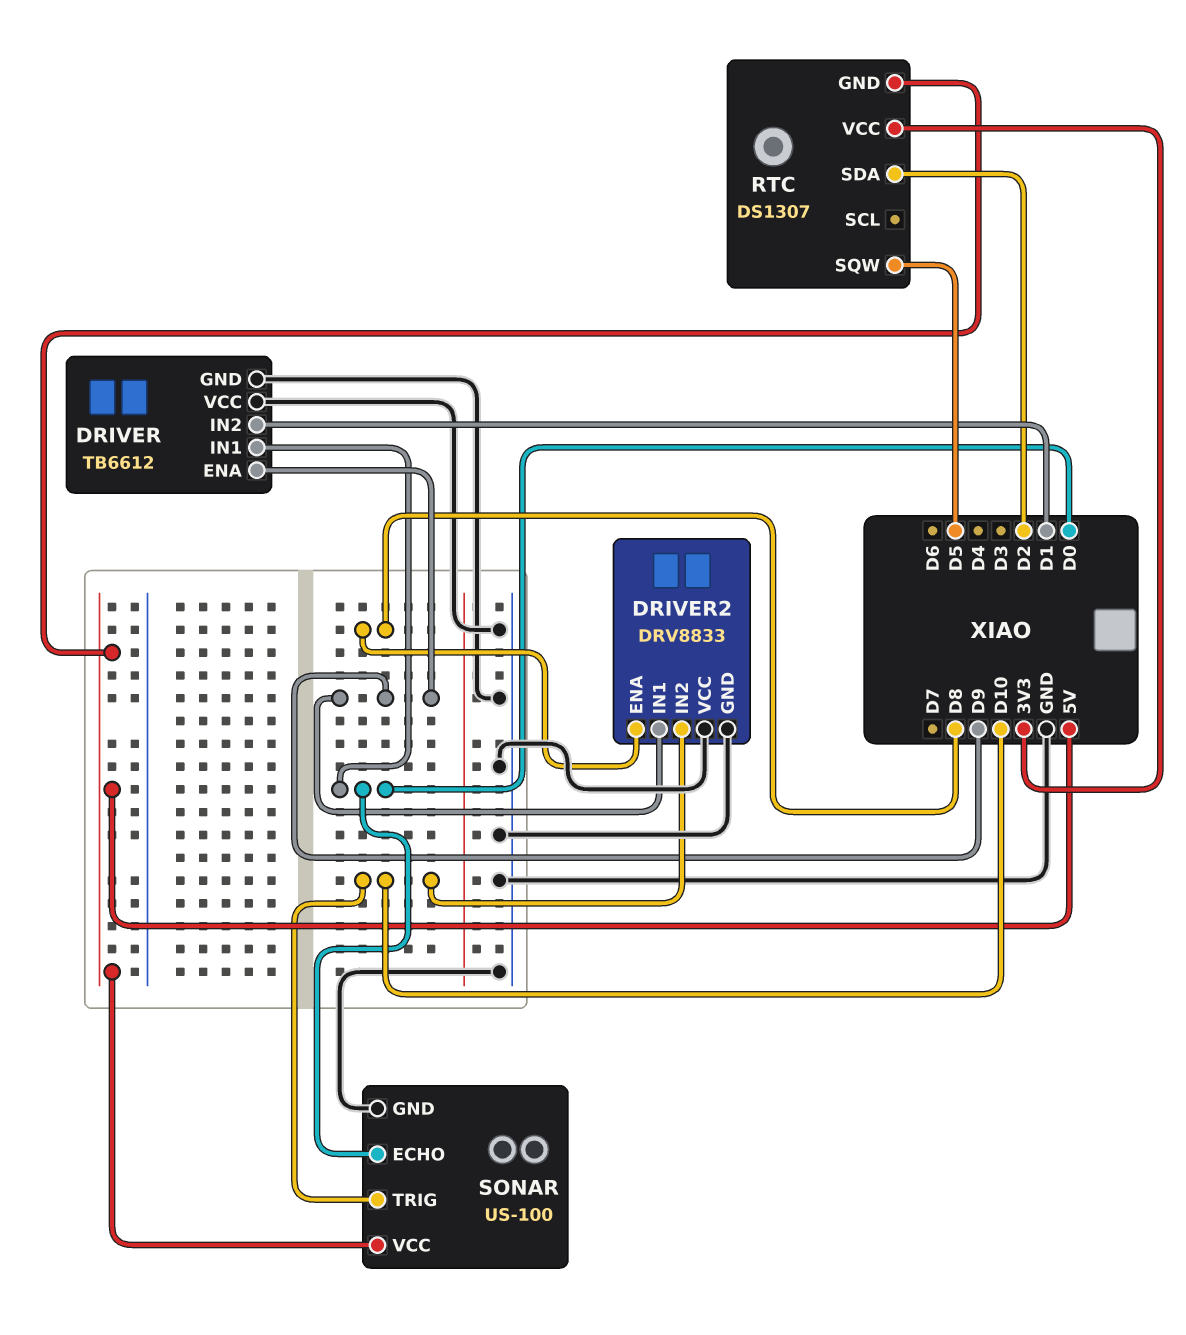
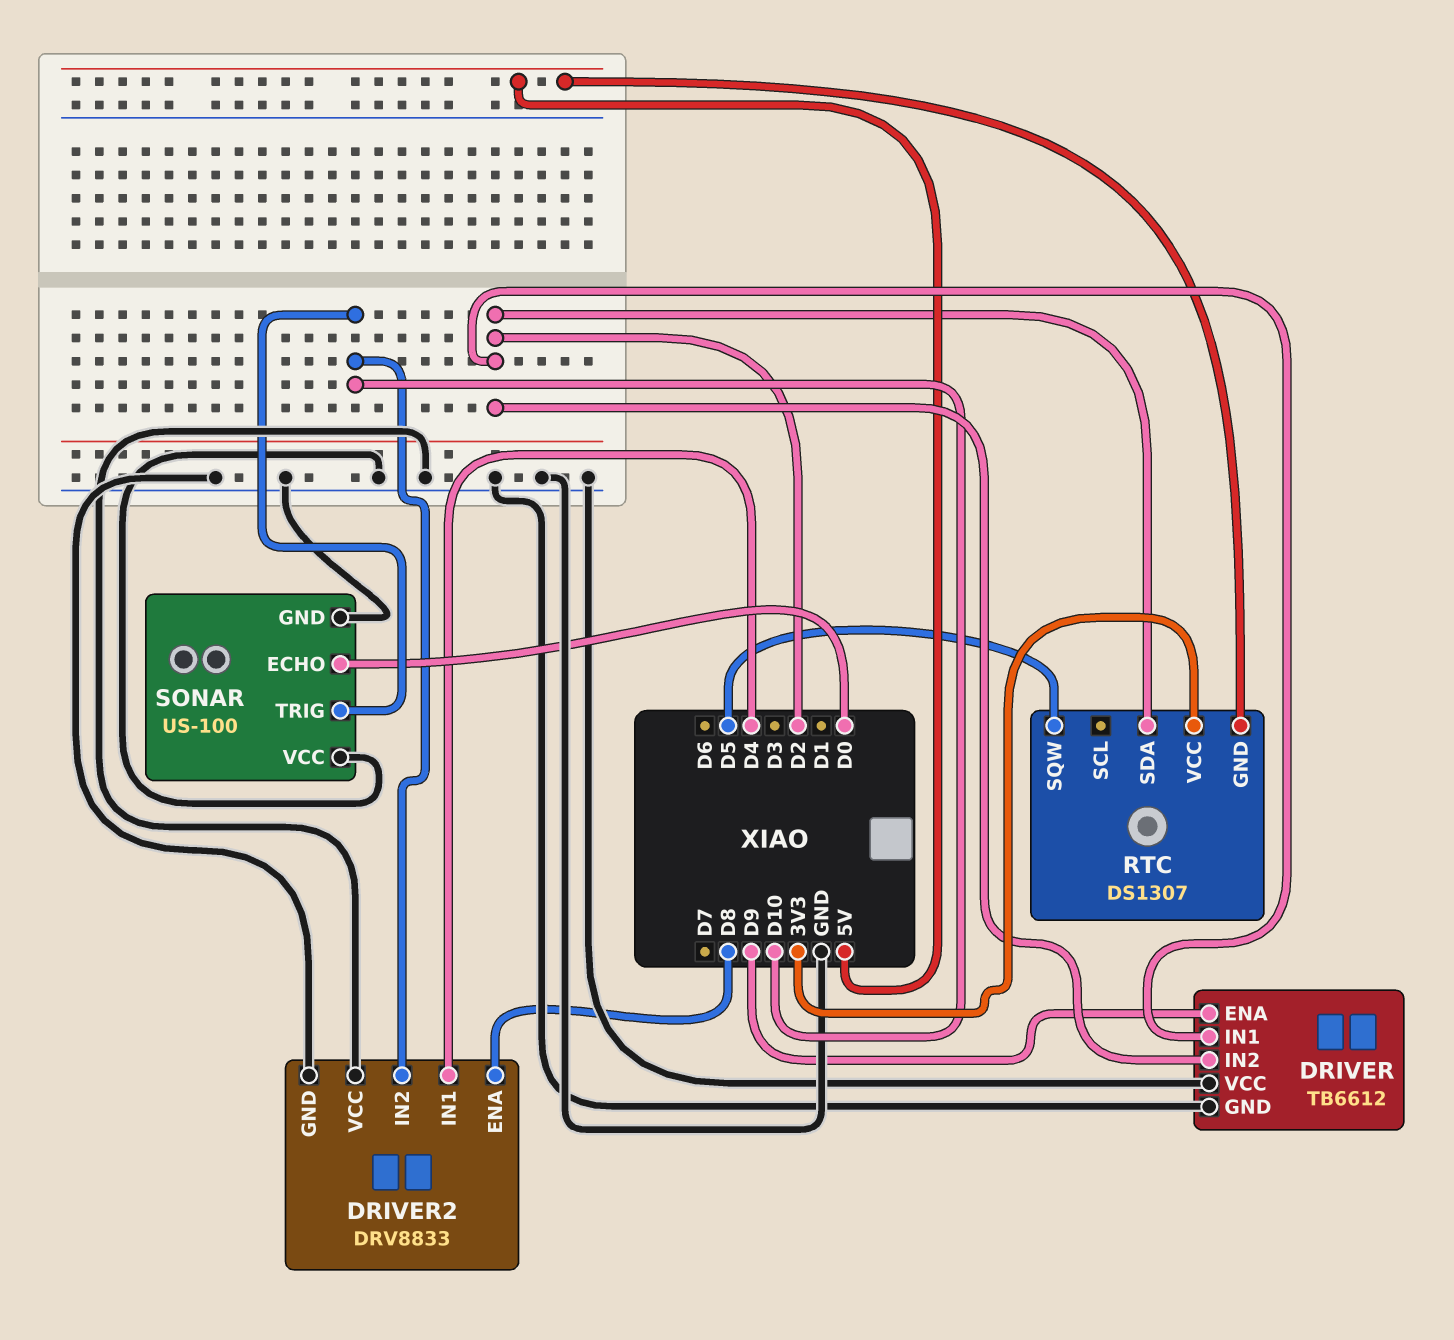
DRIVER pin IN1: D0 -> D2
DRIVER pin IN2: D1 -> D2
DRIVER2 pin IN1: D9 -> D4
SONAR pin VCC: 5V -> GND

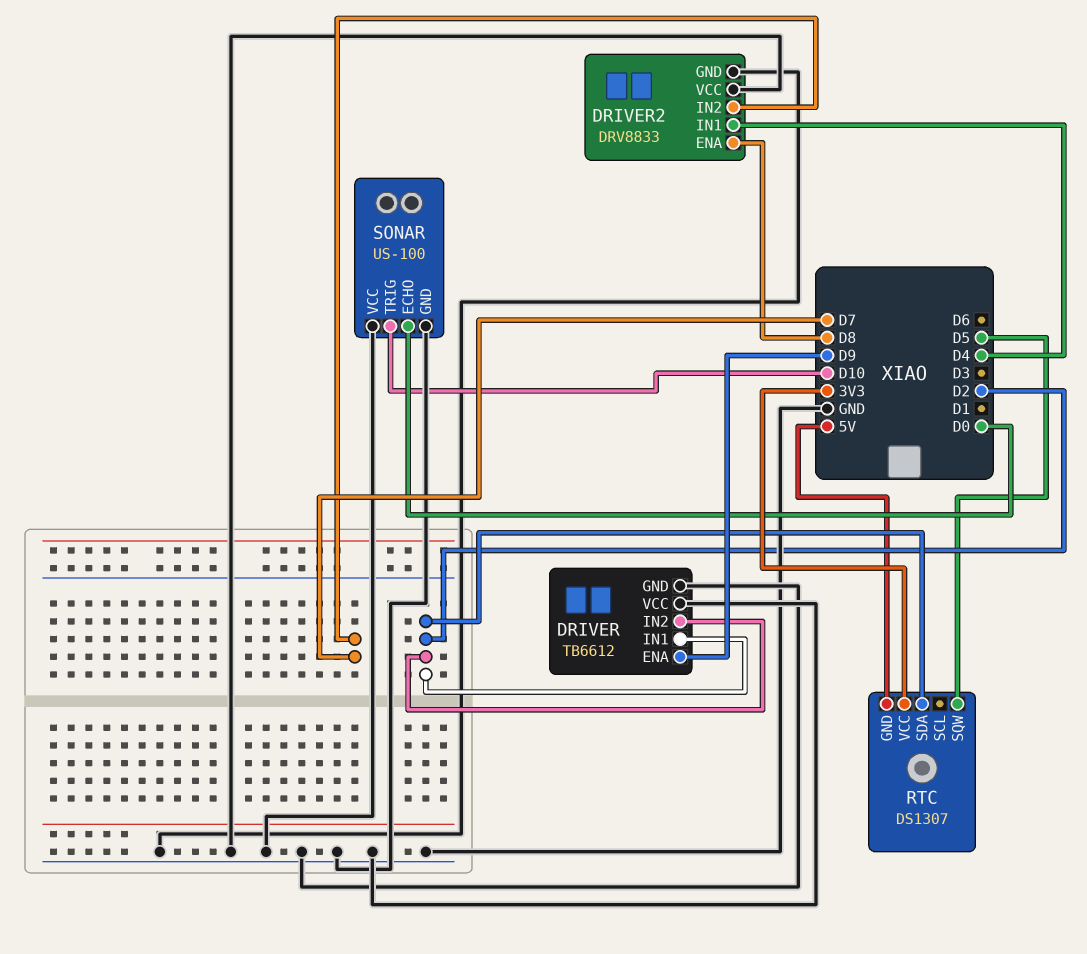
DRIVER2 pin IN2: D10 -> D7

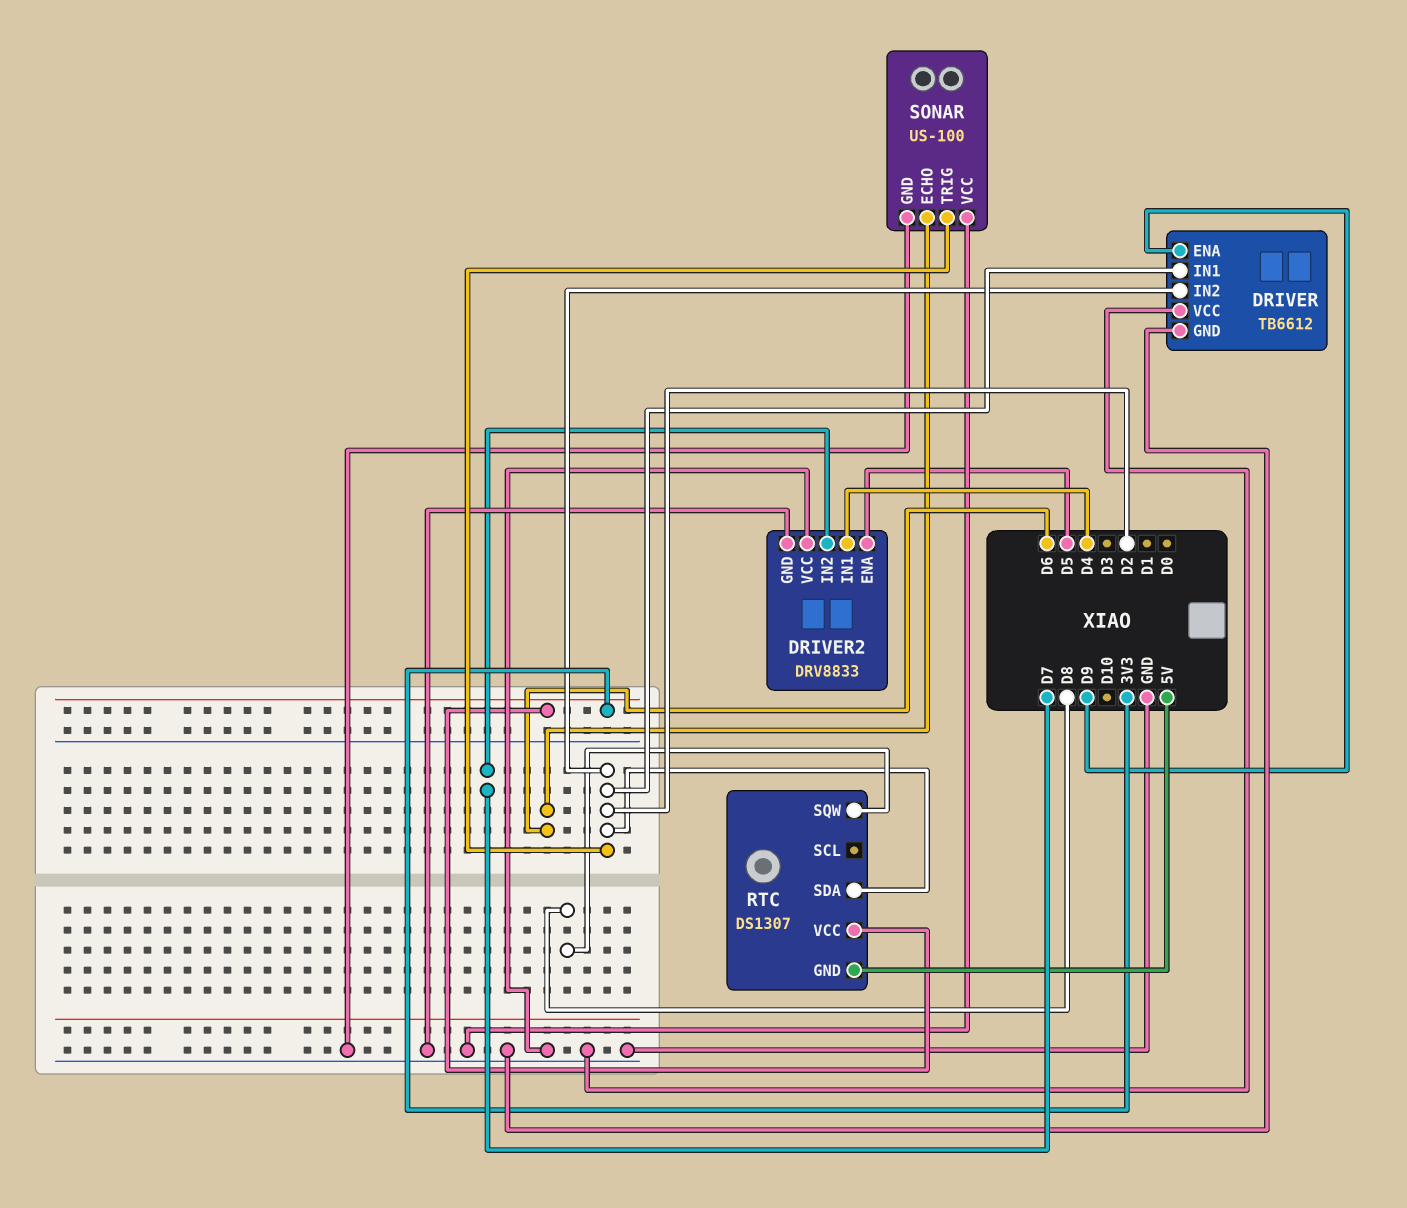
DRIVER2 pin ENA: D8 -> D5
RTC pin SQW: D5 -> D8
SONAR pin ECHO: D0 -> D6
SONAR pin TRIG: D10 -> D2

